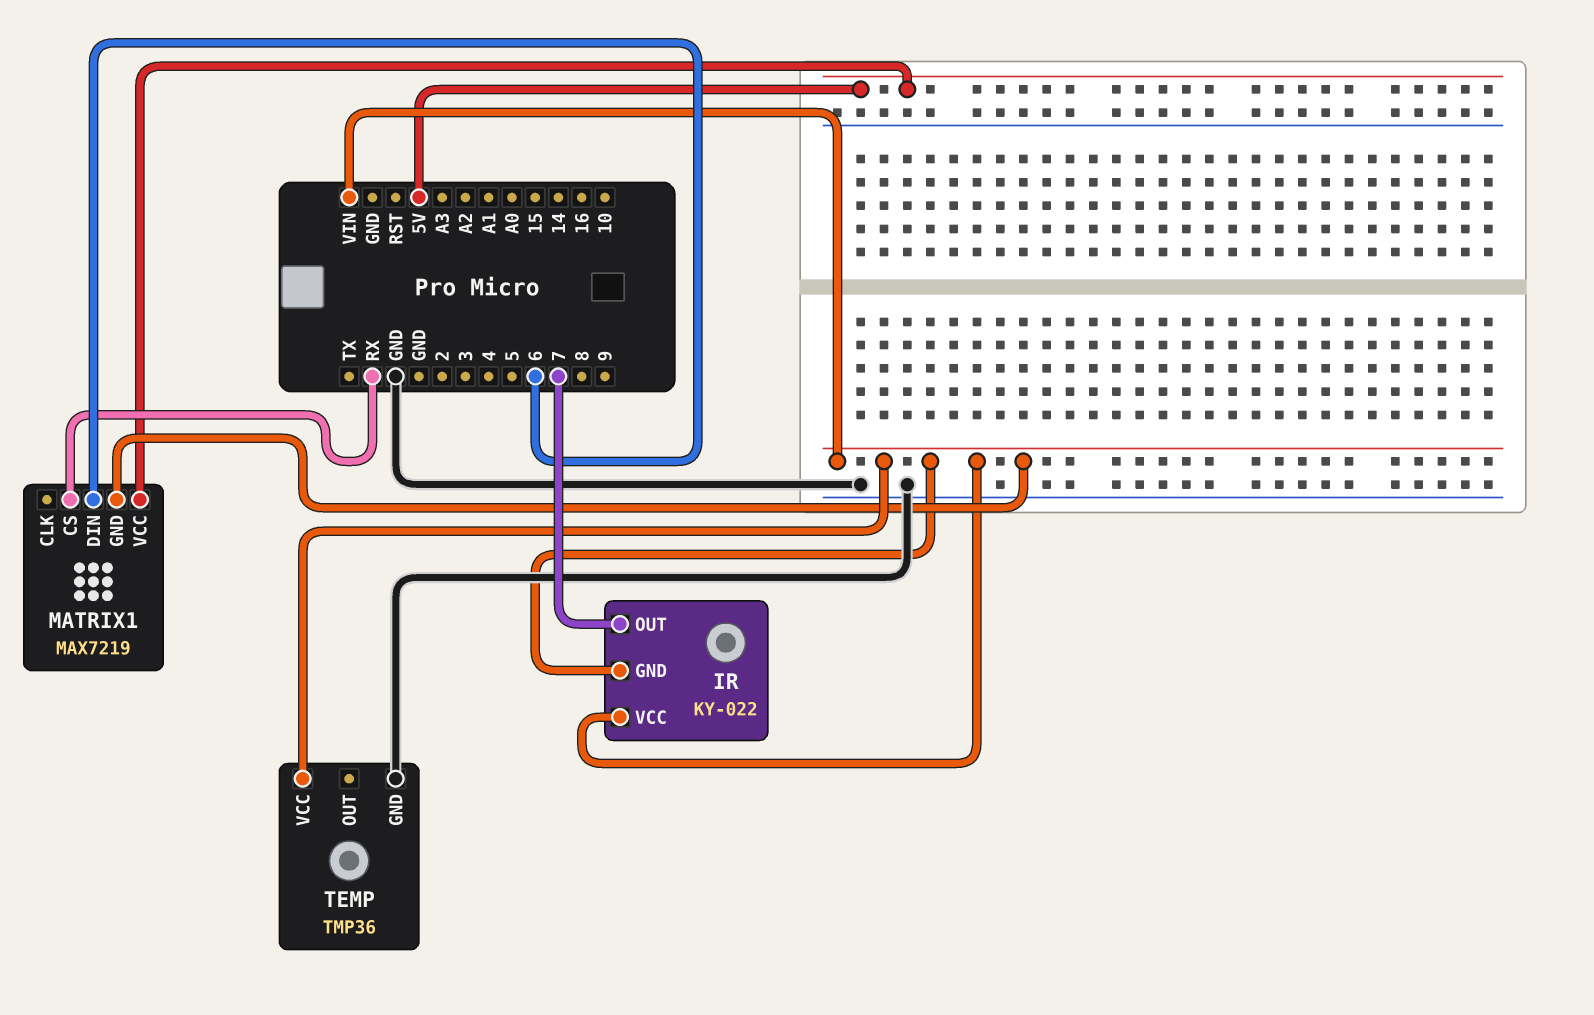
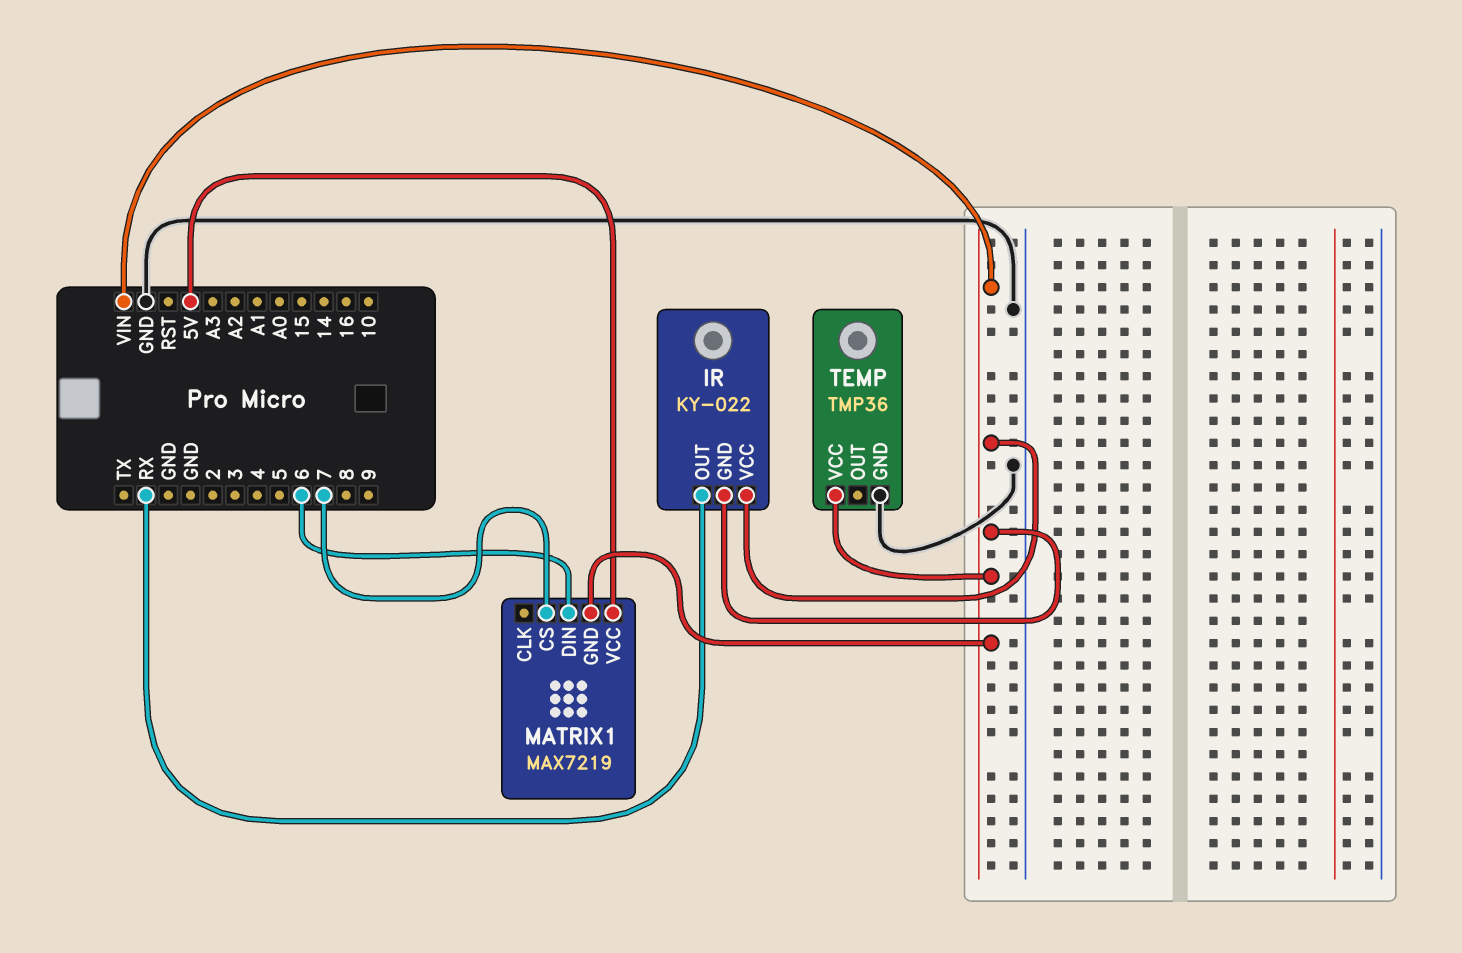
IR pin OUT: 7 -> RX
MATRIX1 pin CS: RX -> 7

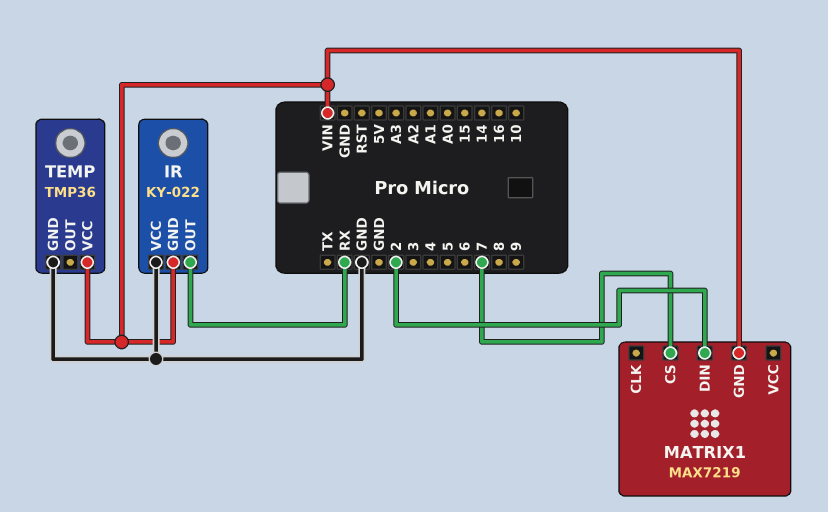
IR pin VCC: VIN -> GND
MATRIX1 pin DIN: 6 -> 2
MATRIX1 pin VCC: 5V -> none

